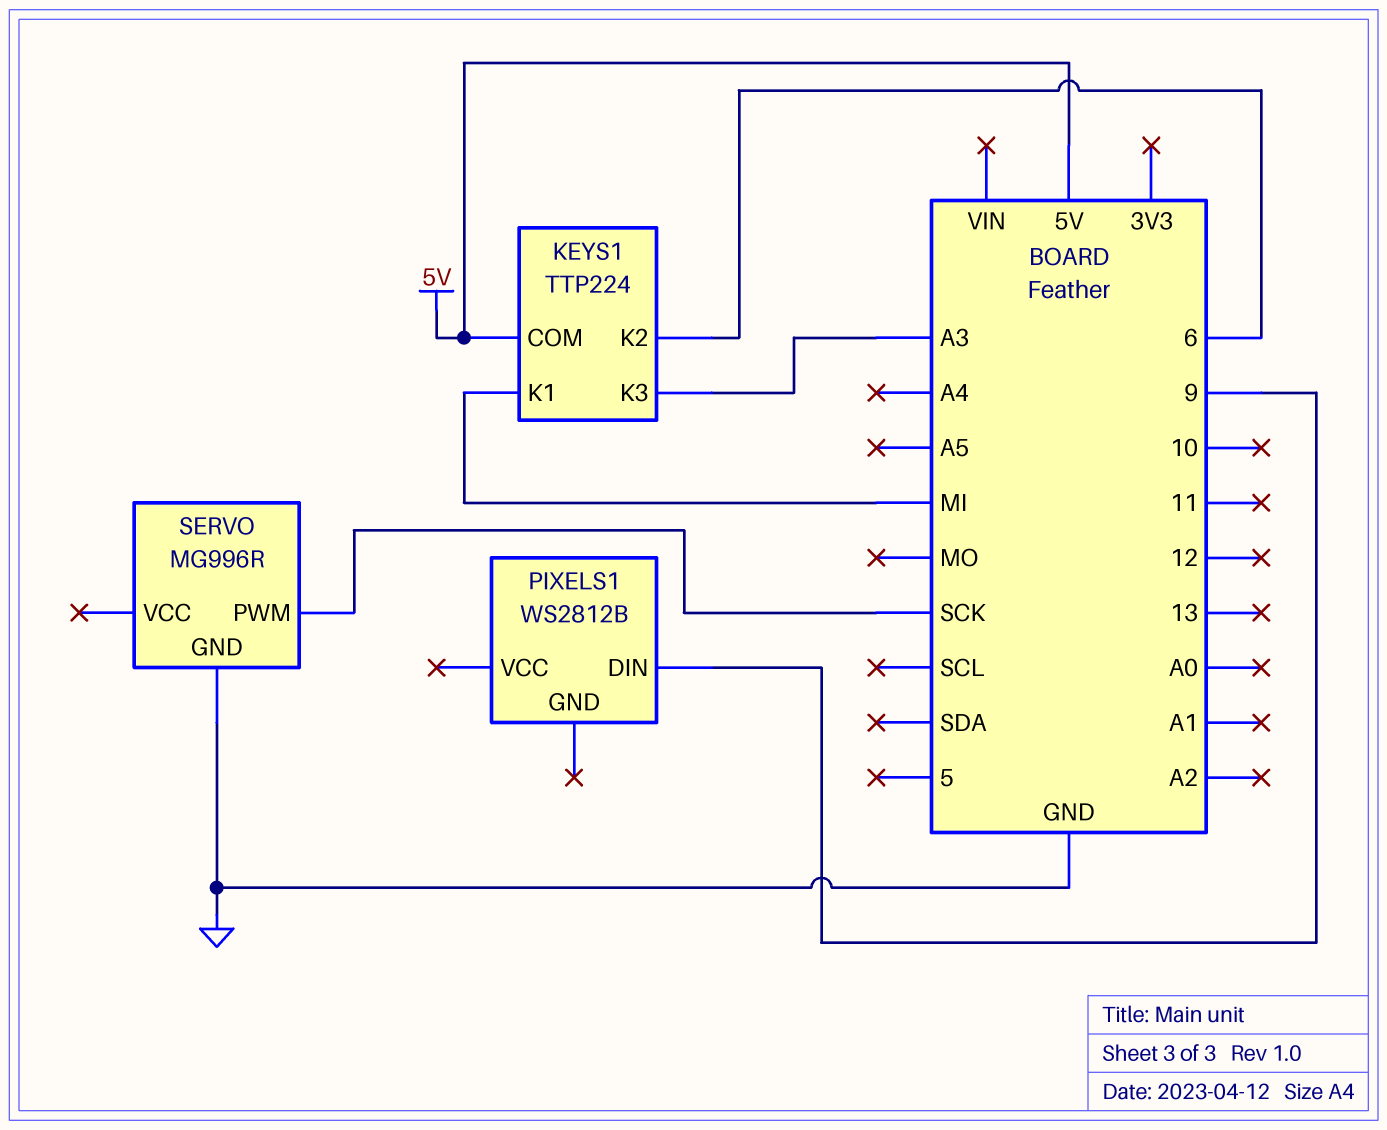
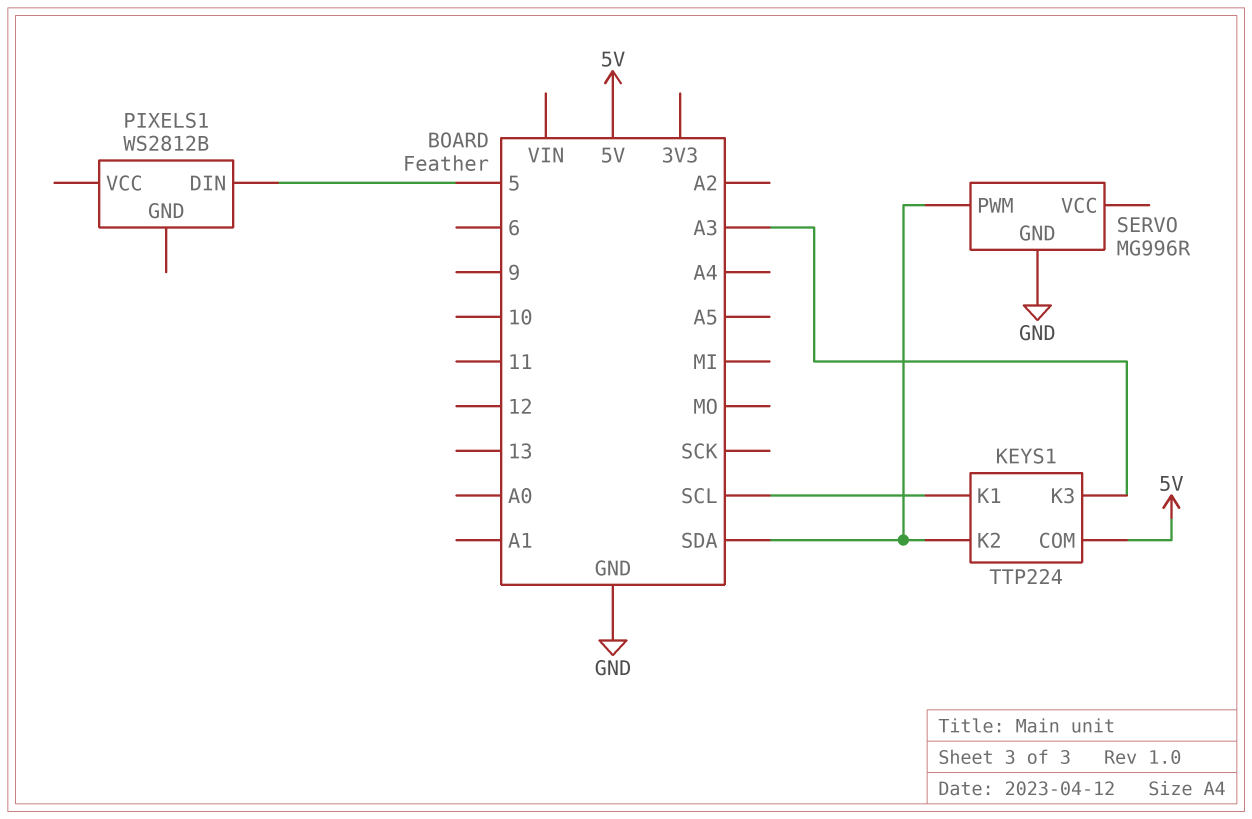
KEYS1 pin K1: MI -> SCL
KEYS1 pin K2: 6 -> SDA
PIXELS1 pin DIN: 9 -> 5
SERVO pin PWM: SCK -> SDA

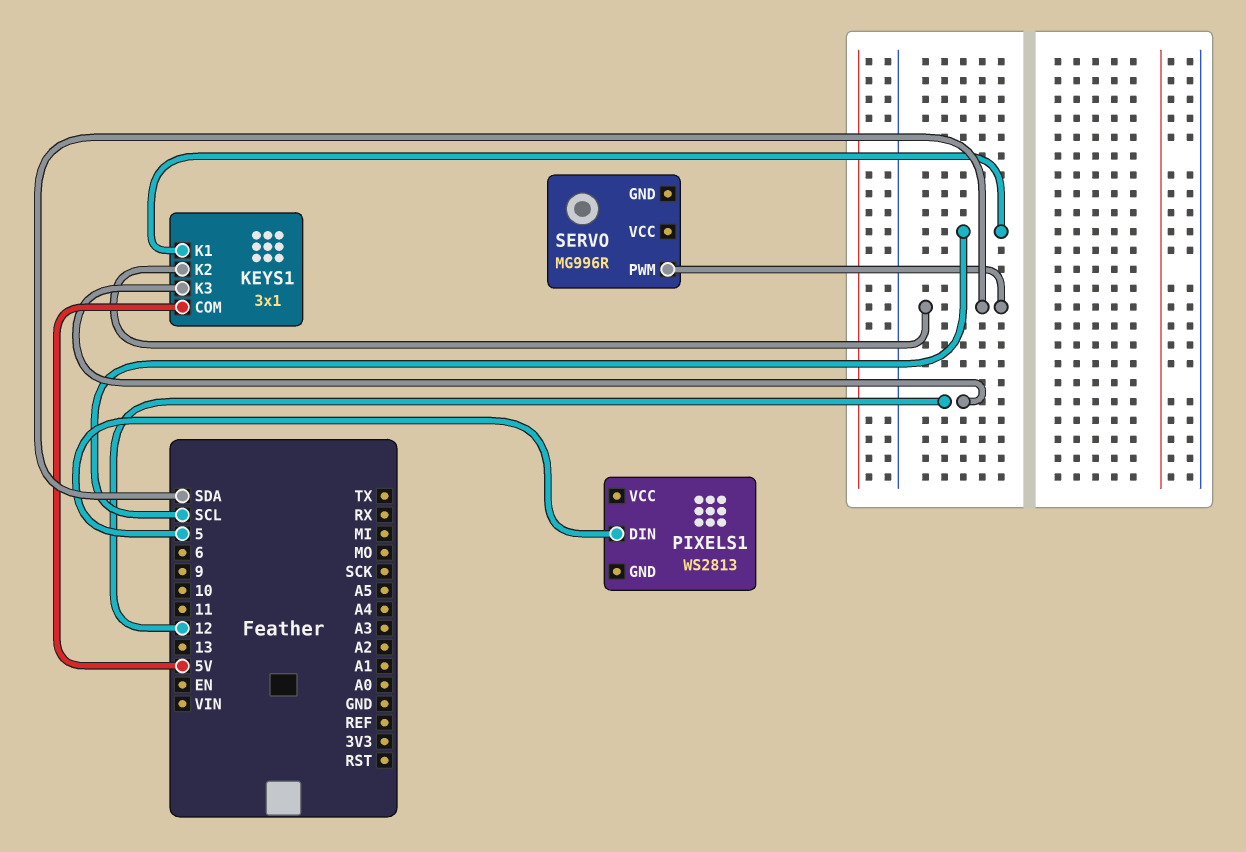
KEYS1: TTP224 -> 3x1
KEYS1 pin K3: A3 -> 12
PIXELS1: WS2812B -> WS2813
SERVO pin GND: GND -> none

